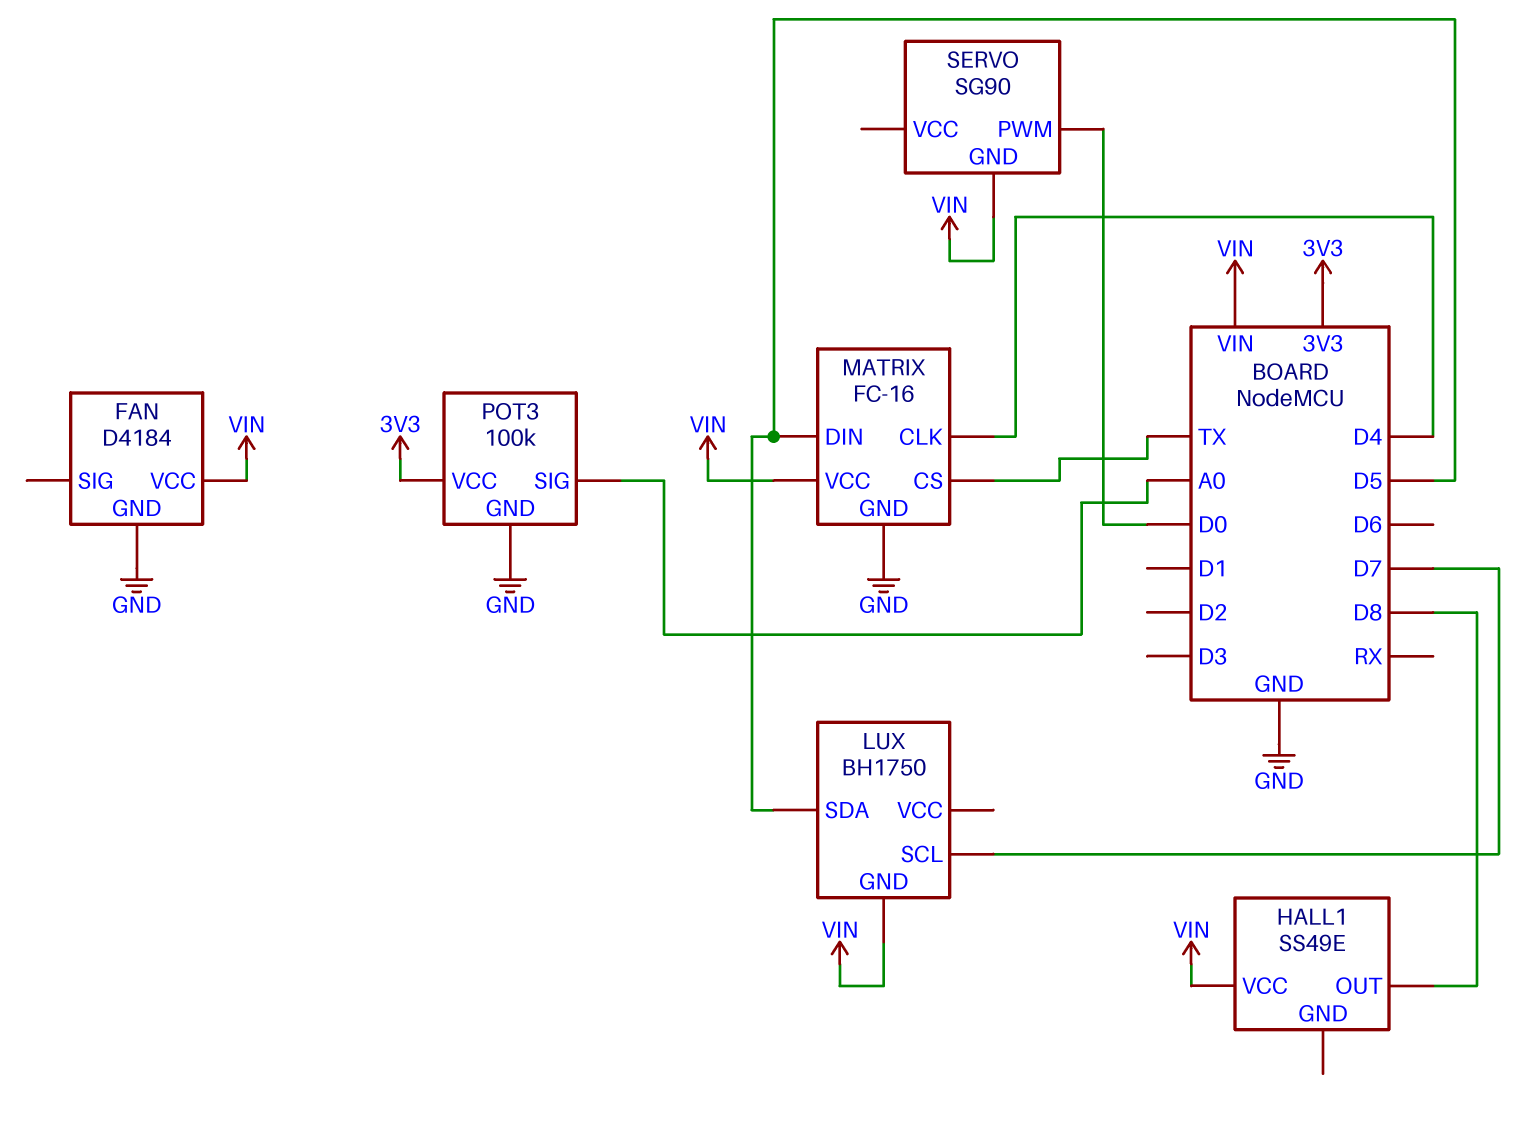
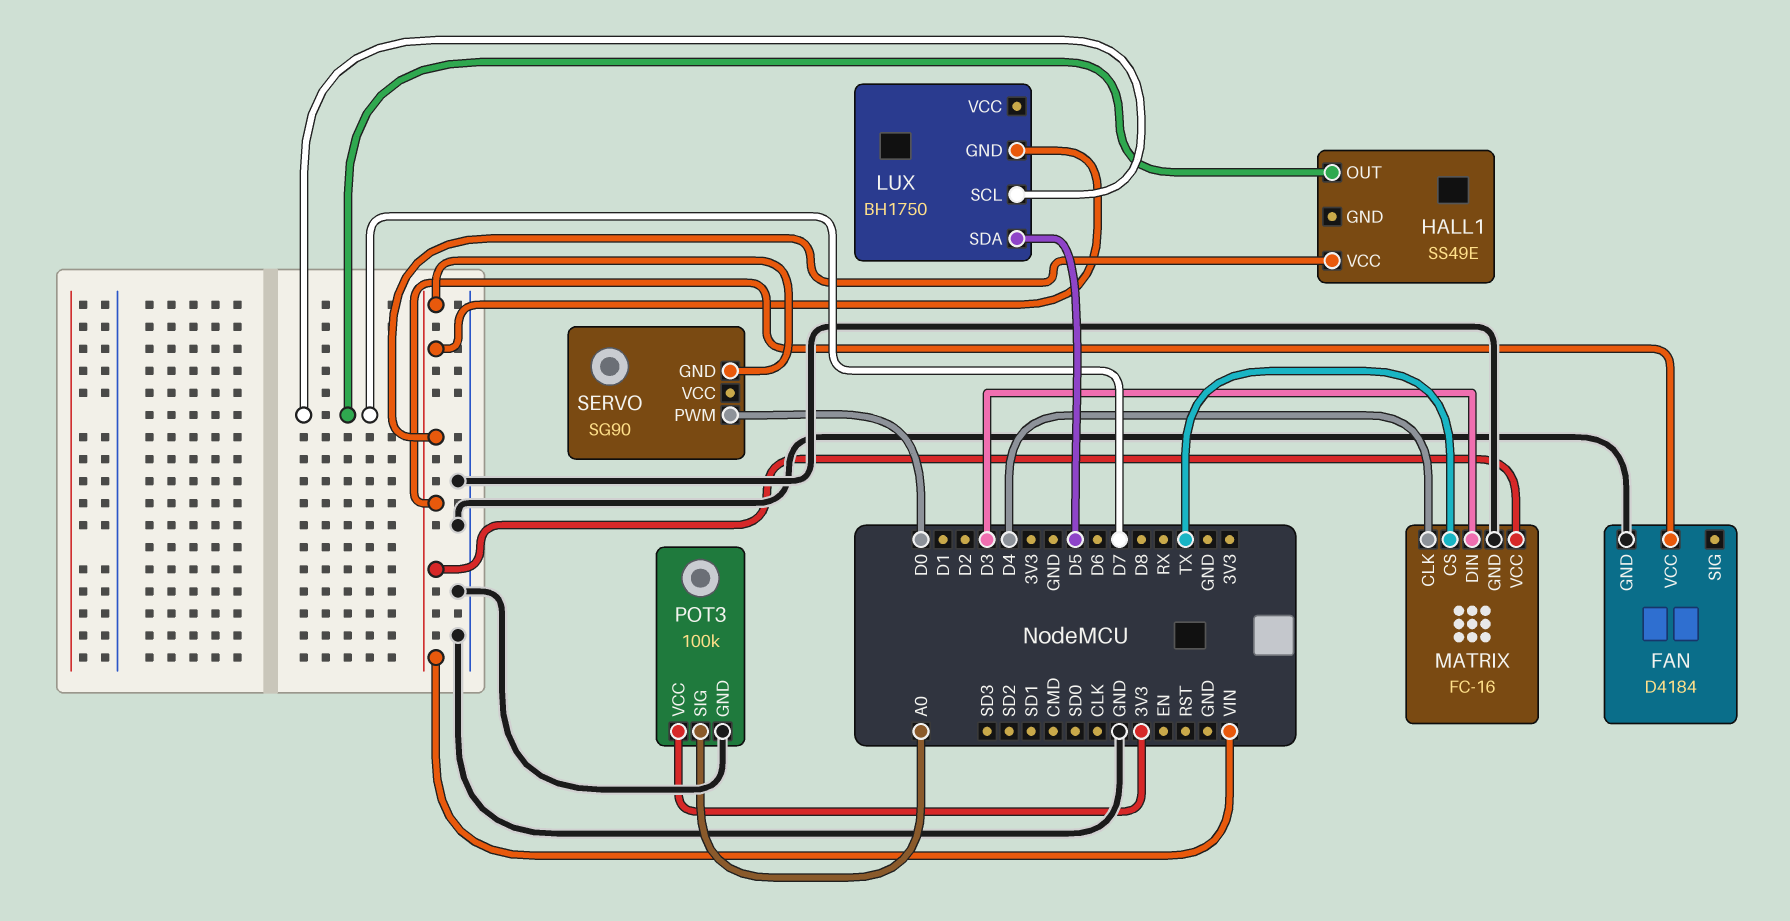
HALL1 pin OUT: D8 -> D7
MATRIX pin DIN: D5 -> D3

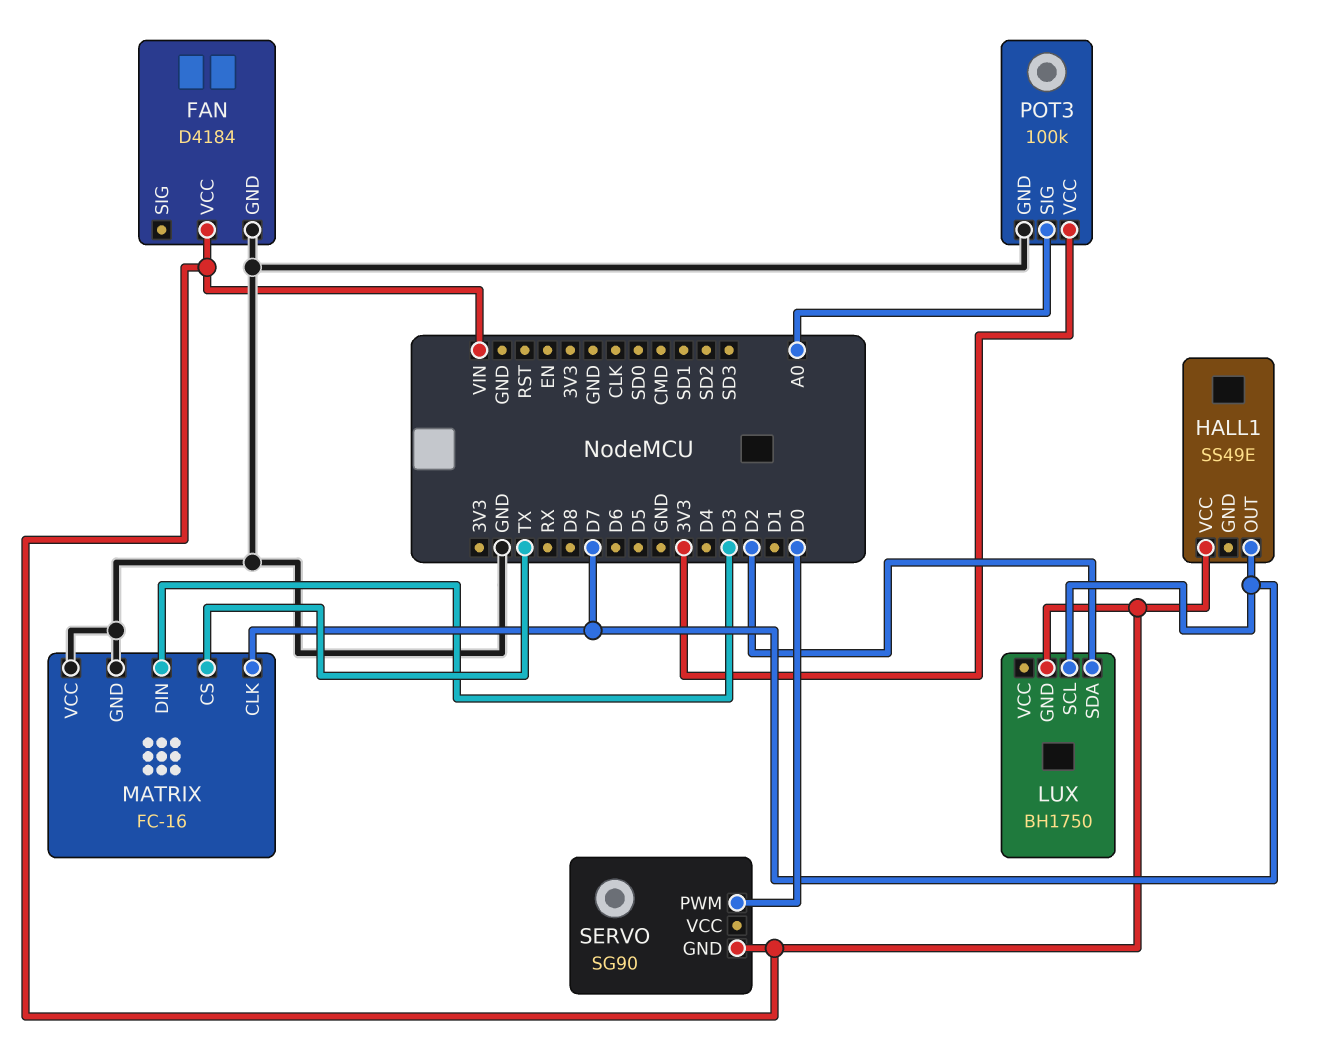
LUX pin SDA: D5 -> D2
MATRIX pin CLK: D4 -> D7
MATRIX pin VCC: VIN -> GND

